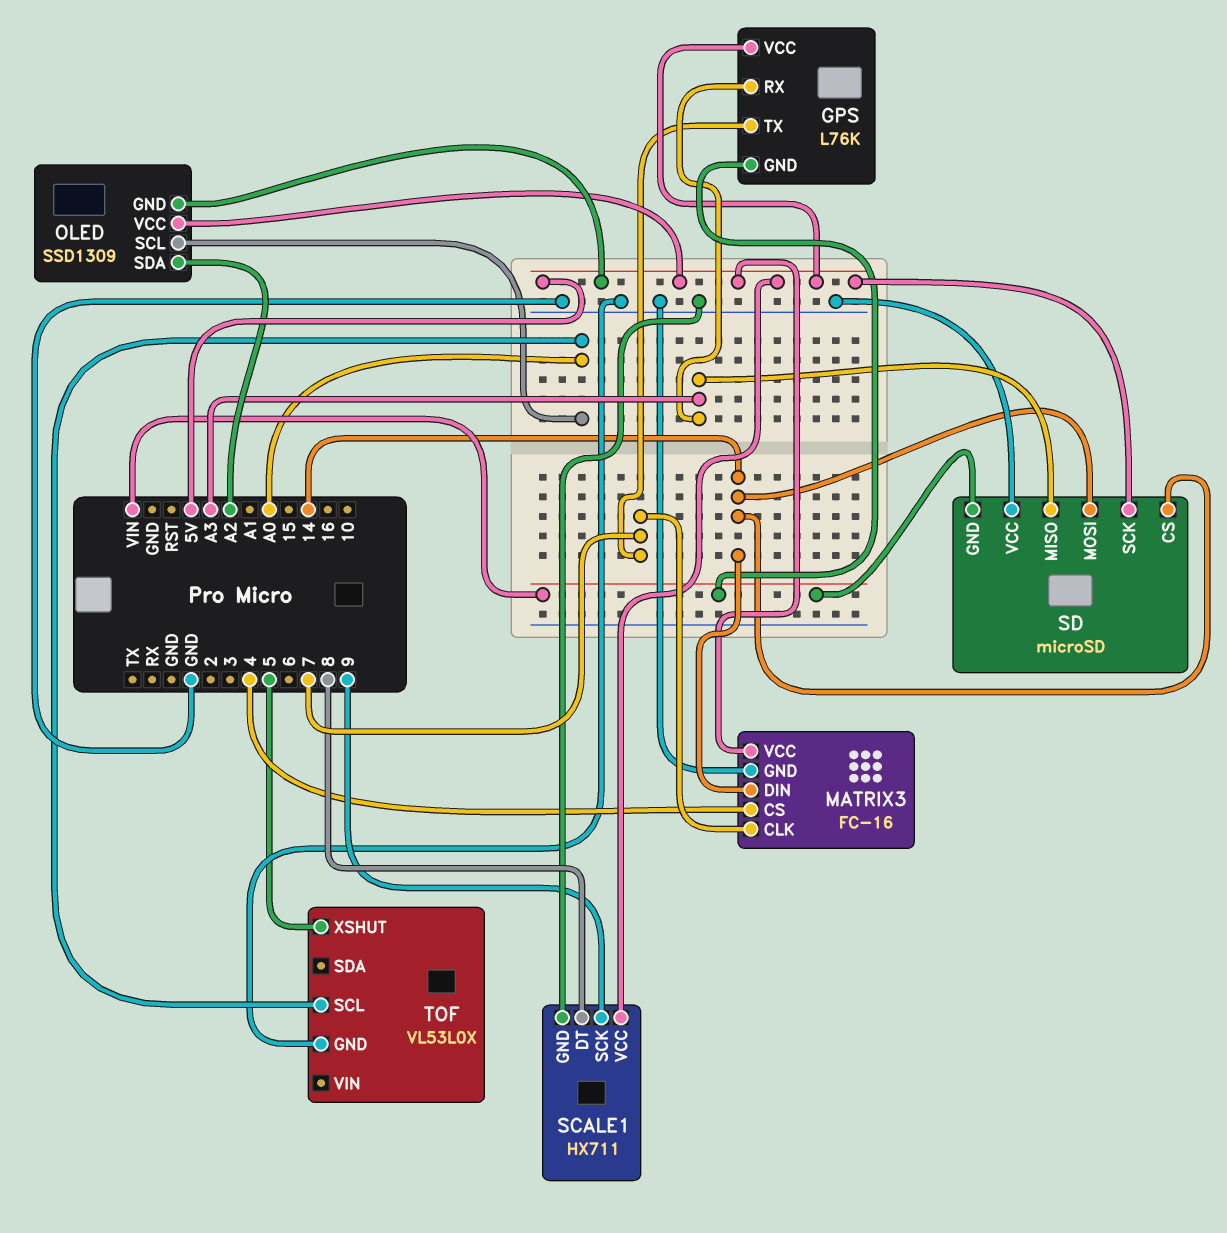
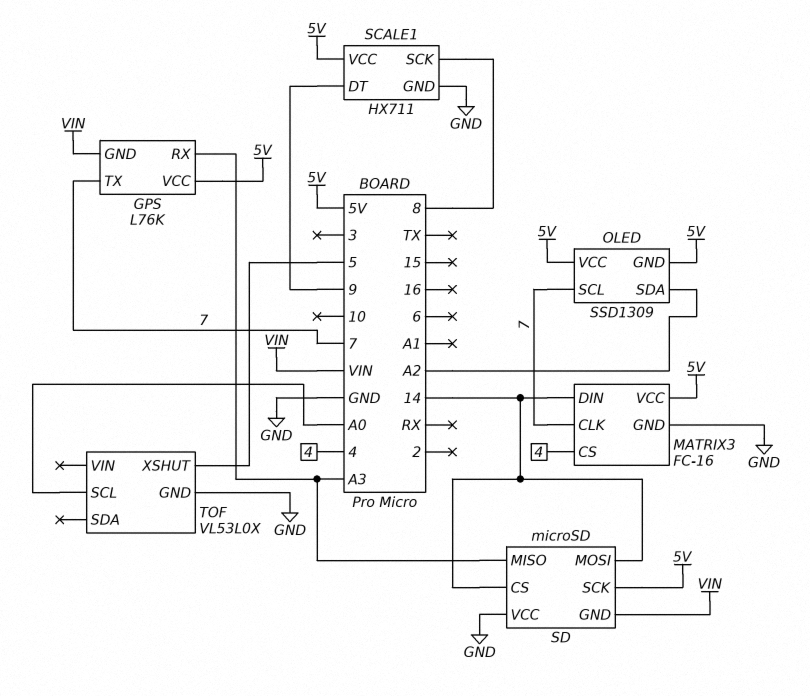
OLED pin SCL: A0 -> 7
SCALE1 pin DT: 8 -> 9
SCALE1 pin SCK: 9 -> 8

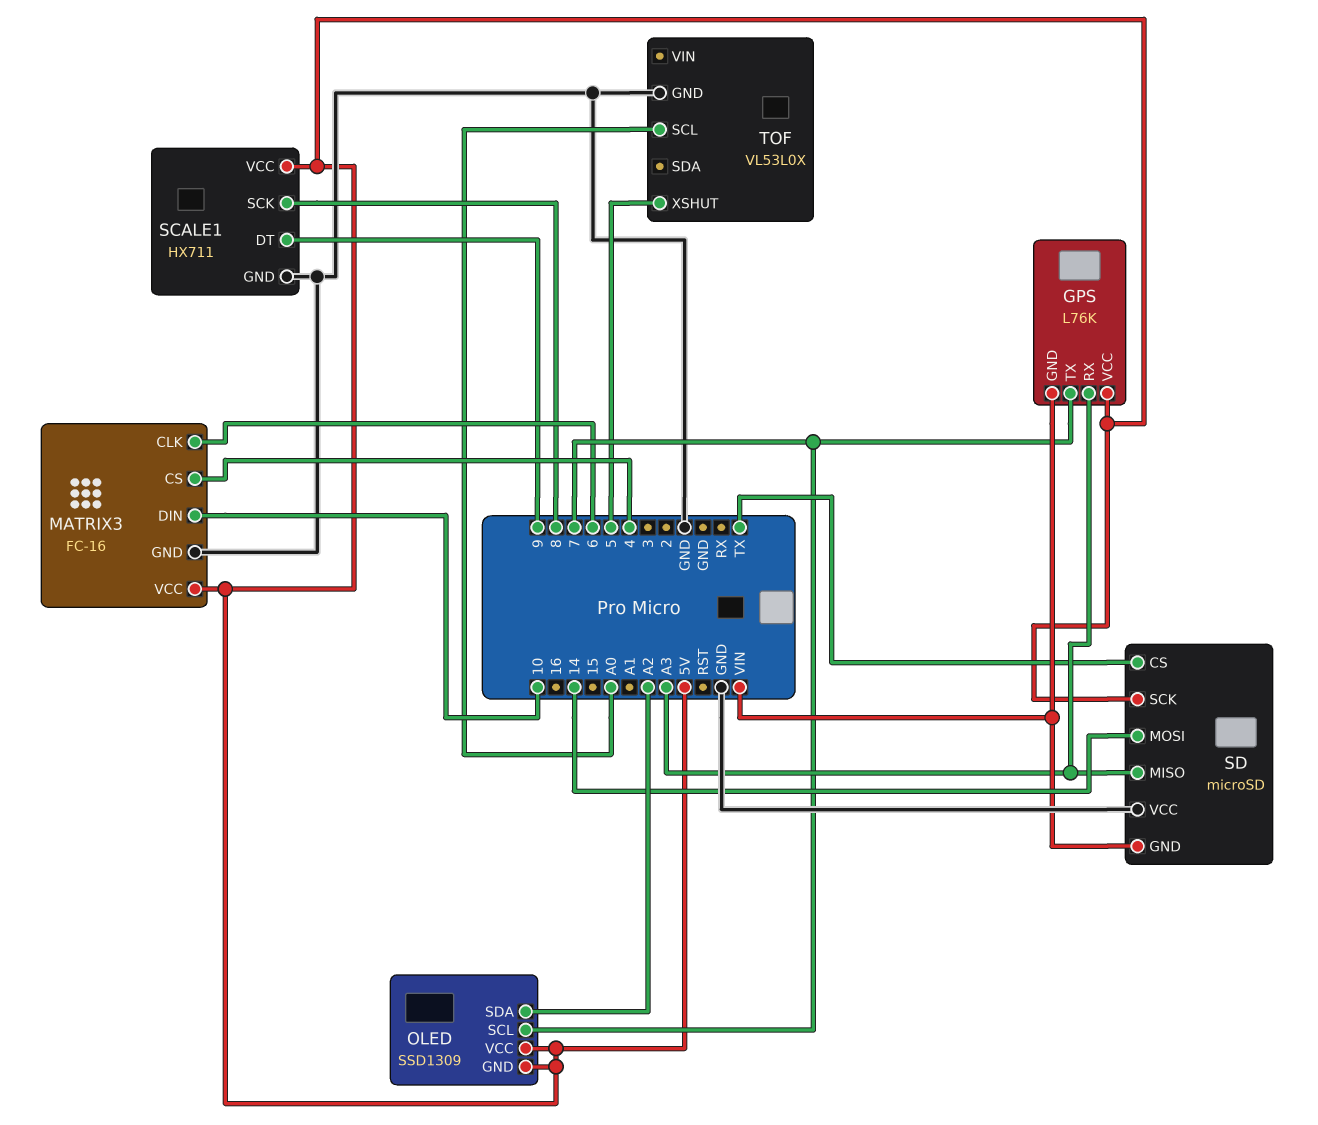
MATRIX3 pin CLK: 7 -> 6
MATRIX3 pin DIN: 14 -> 10
SD pin CS: 14 -> TX

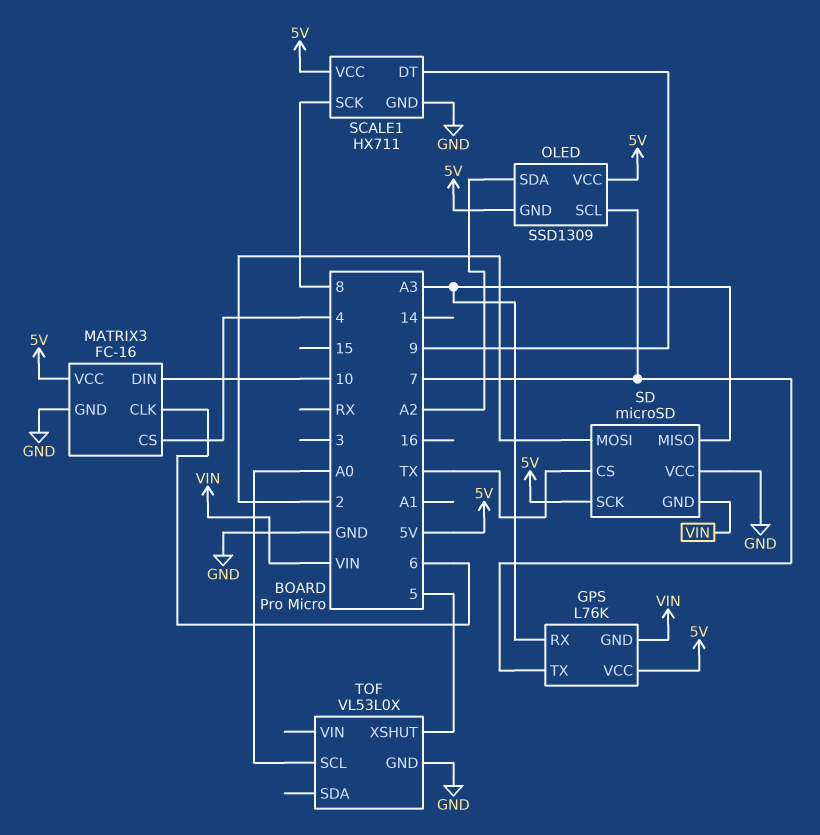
SD pin MOSI: 14 -> 2

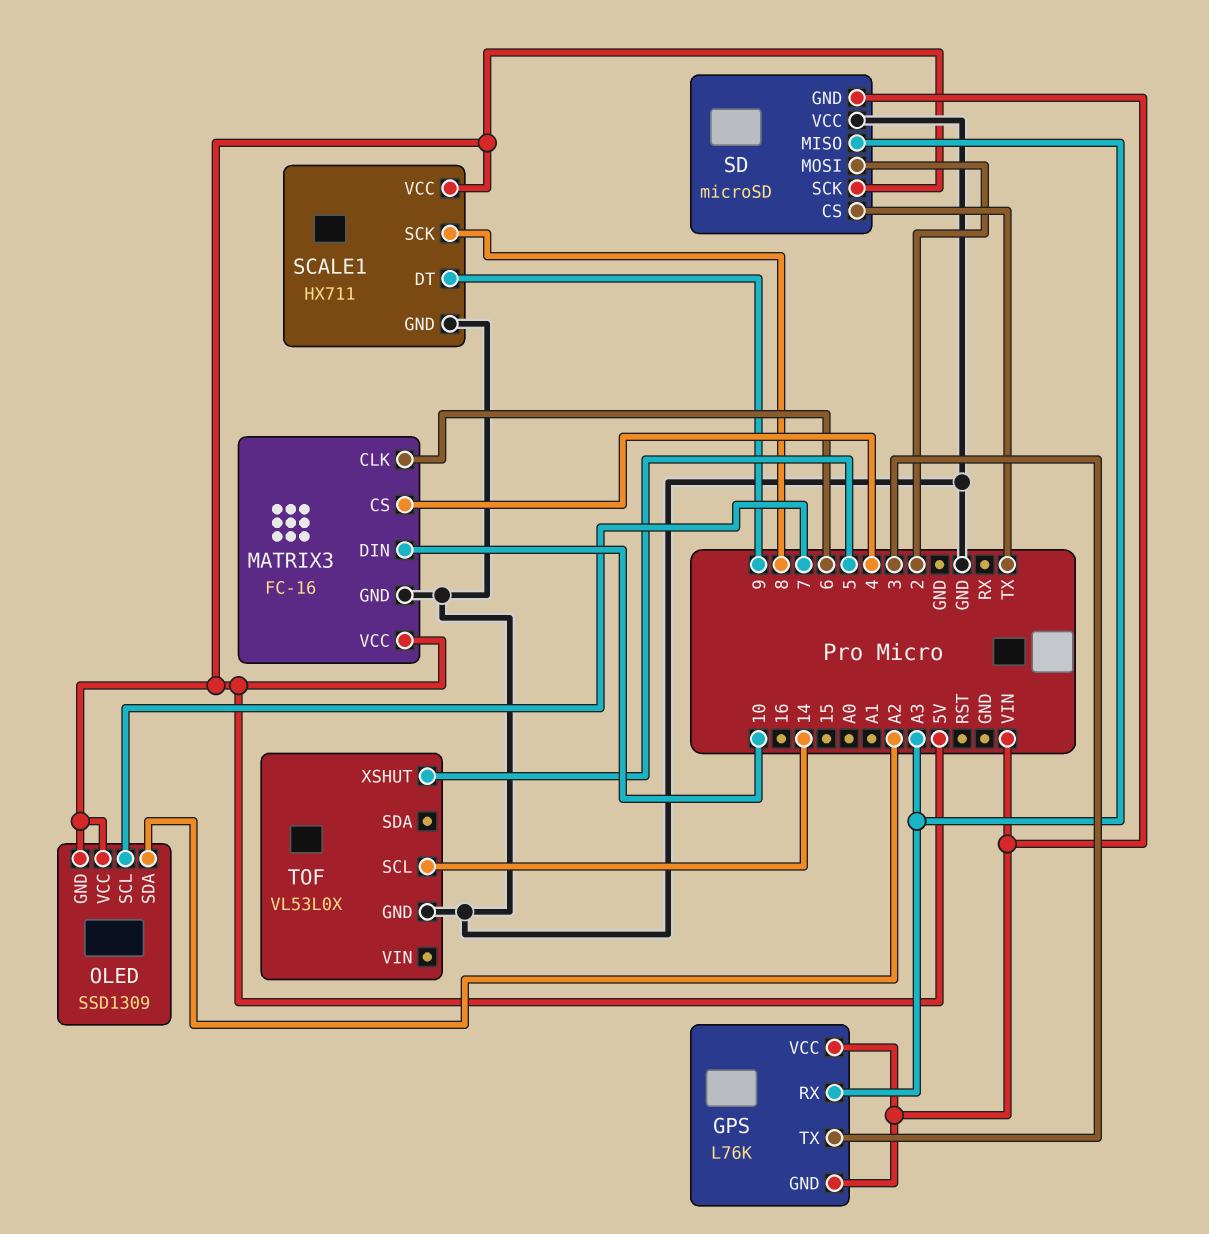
GPS pin TX: 7 -> 3
GPS pin VCC: 5V -> VIN
TOF pin SCL: A0 -> 14

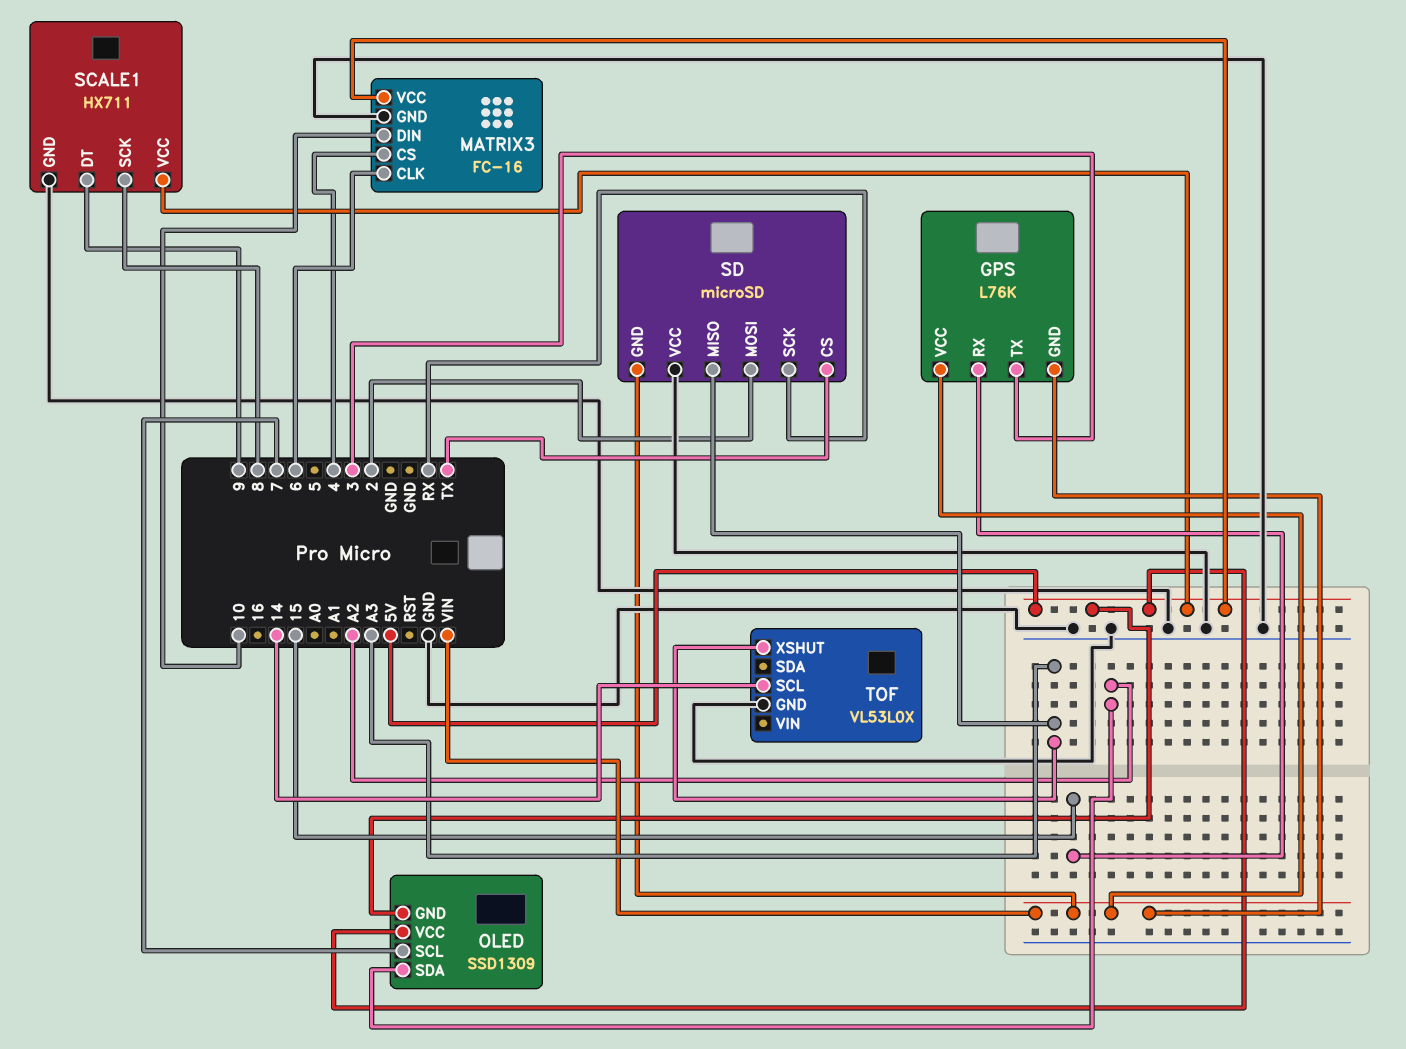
GPS pin RX: A3 -> 15
SD pin SCK: 5V -> RX
TOF pin XSHUT: 5 -> A3

